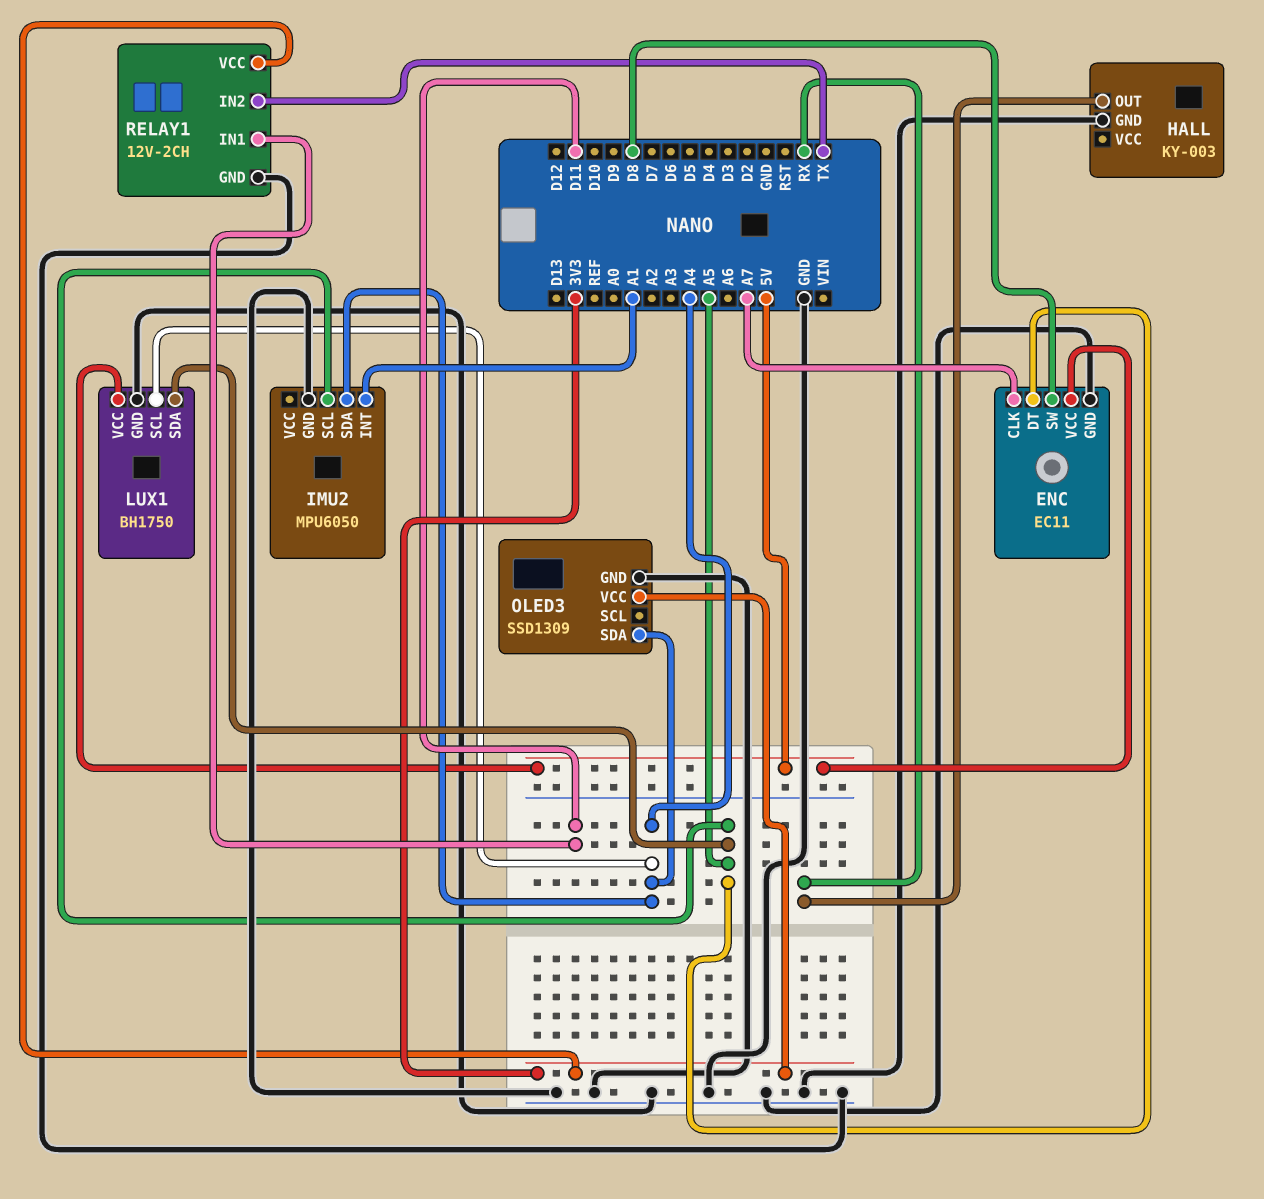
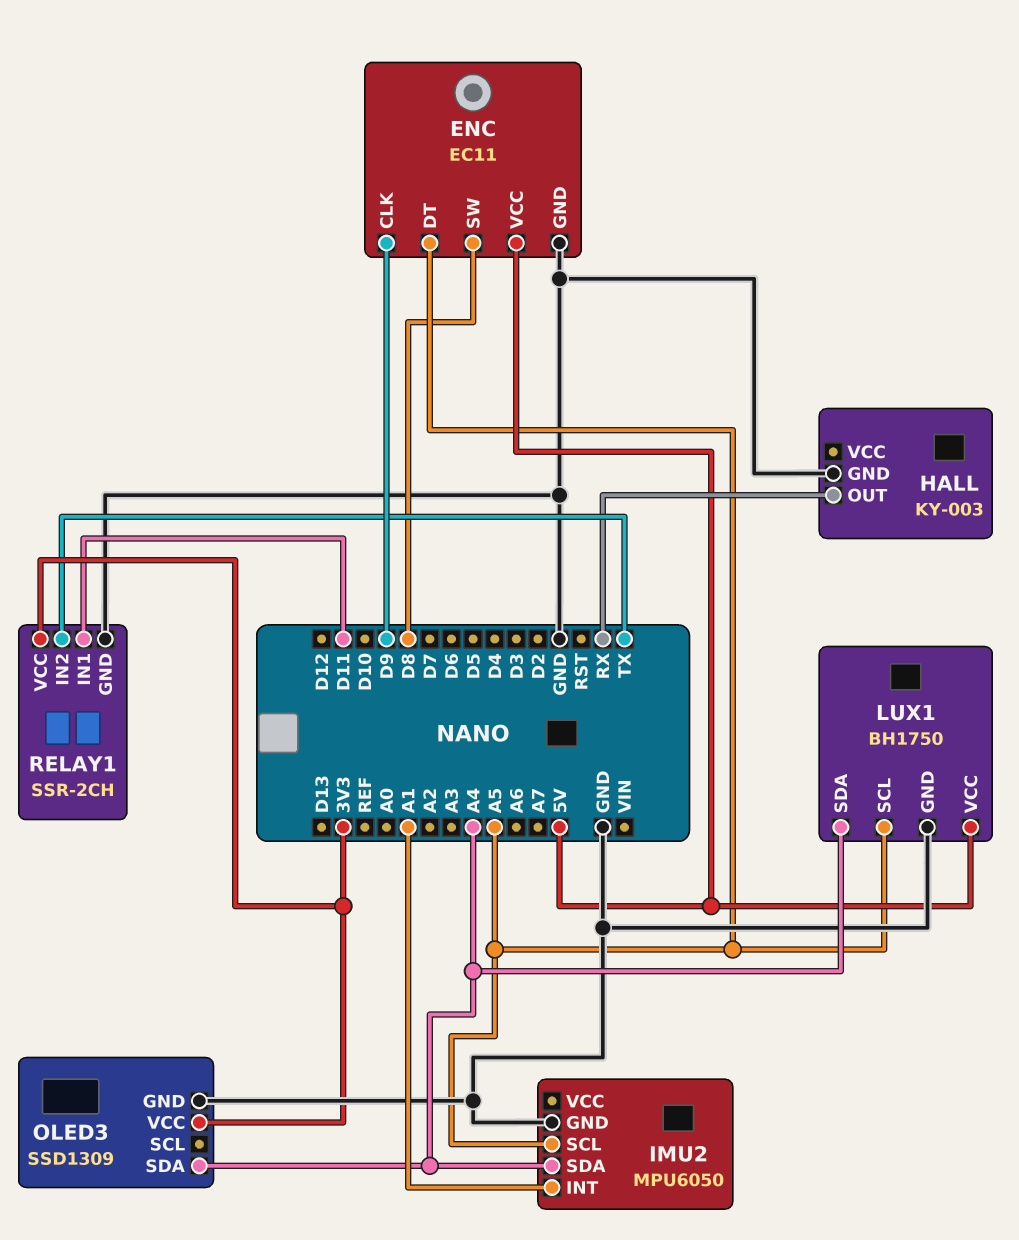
ENC pin CLK: A7 -> D9
LUX1 pin SCL: A4 -> A5
LUX1 pin SDA: A5 -> A4
RELAY1: 12V-2CH -> SSR-2CH

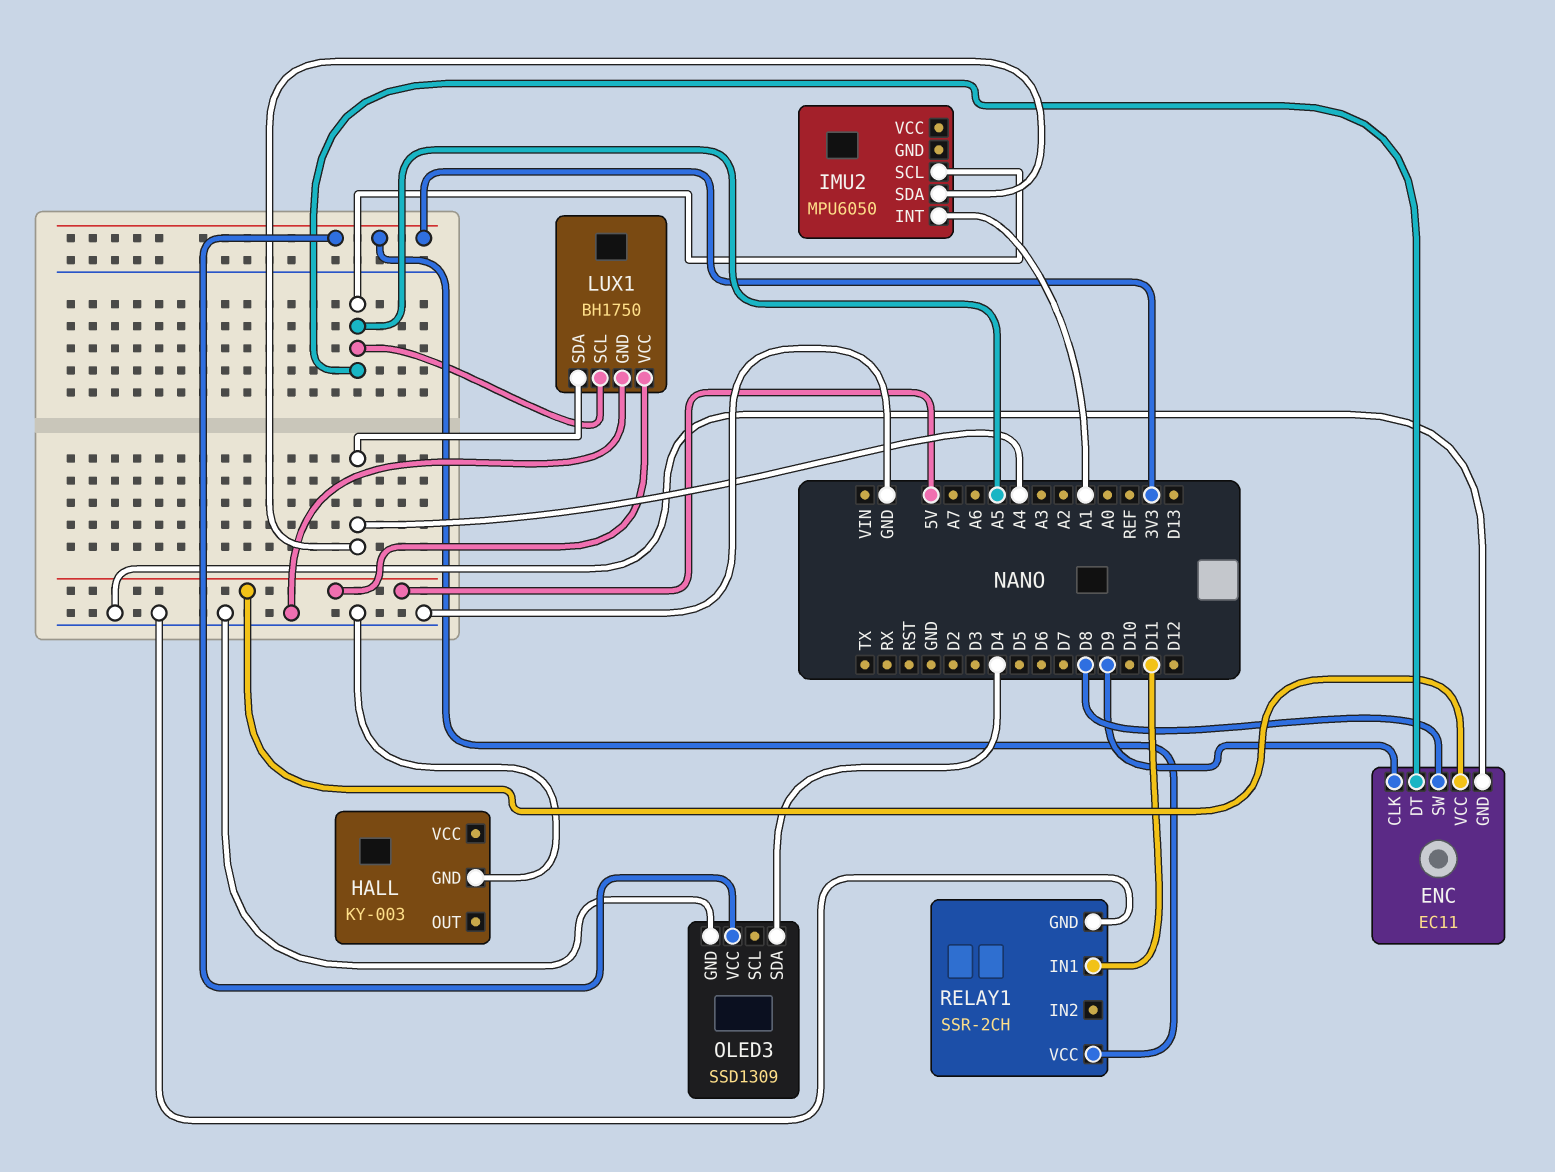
HALL pin OUT: RX -> none
IMU2 pin GND: GND -> none
OLED3 pin SDA: A4 -> D4
RELAY1 pin IN2: TX -> none

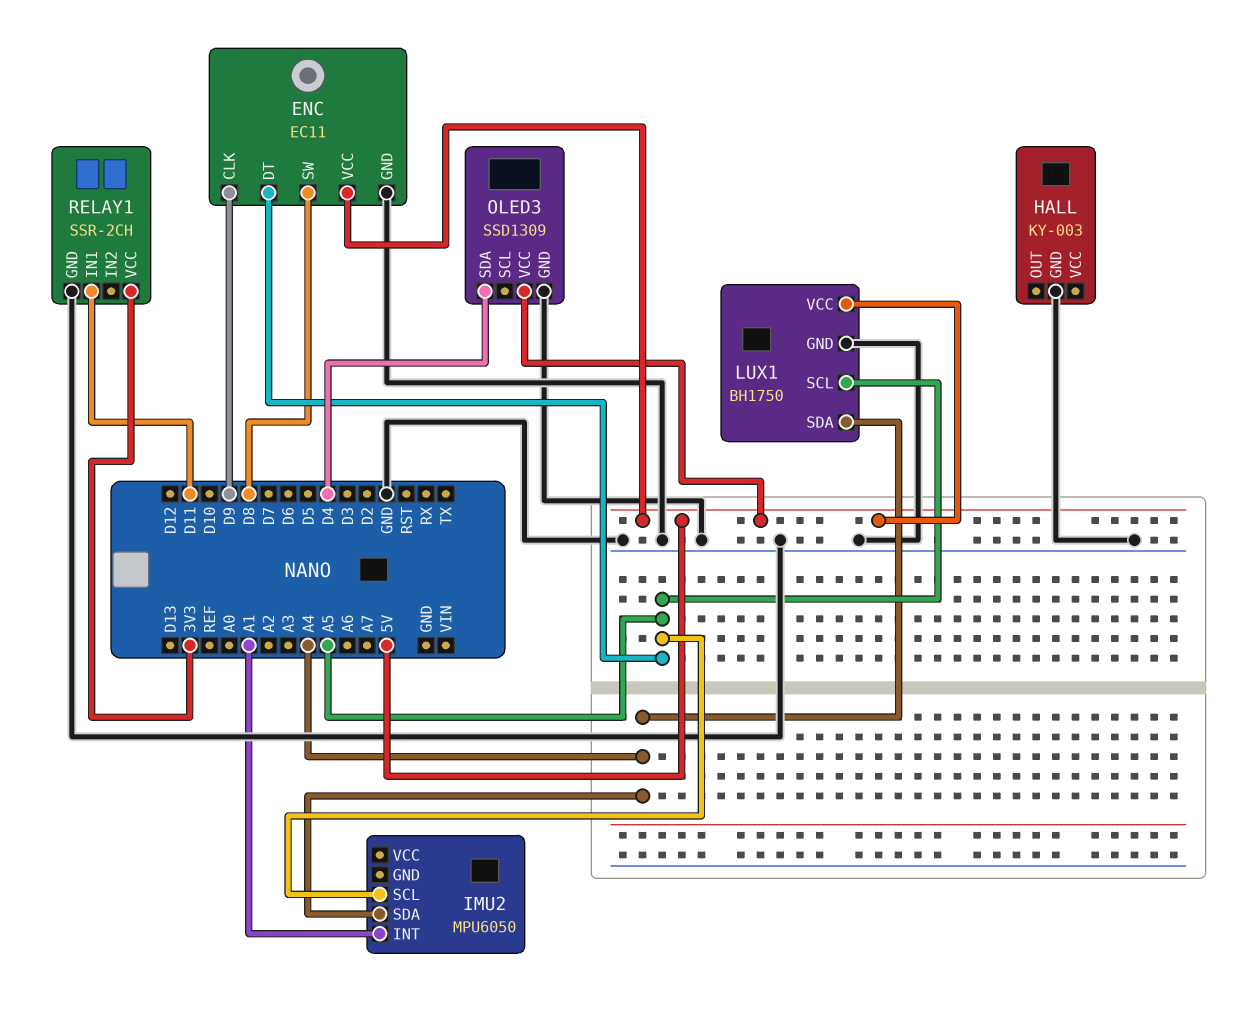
OLED3 pin VCC: 3V3 -> 5V

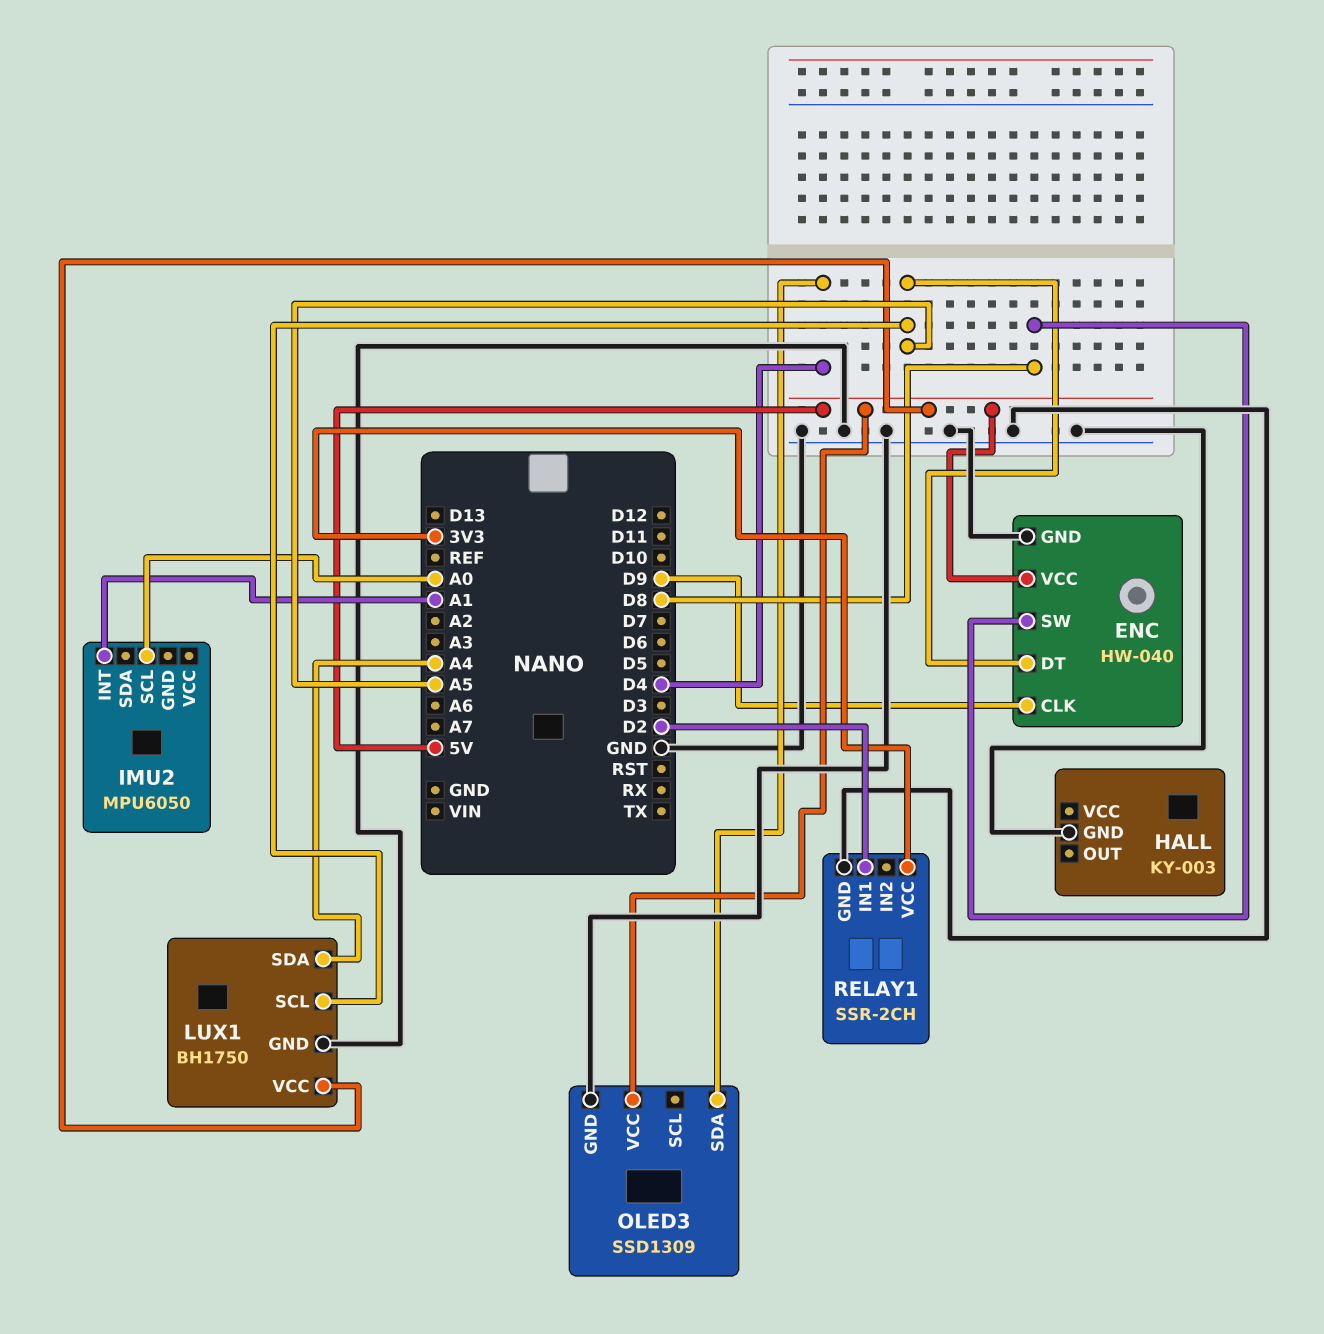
ENC: EC11 -> HW-040
IMU2 pin SCL: A5 -> A0
IMU2 pin SDA: A4 -> none
RELAY1 pin IN1: D11 -> D2

